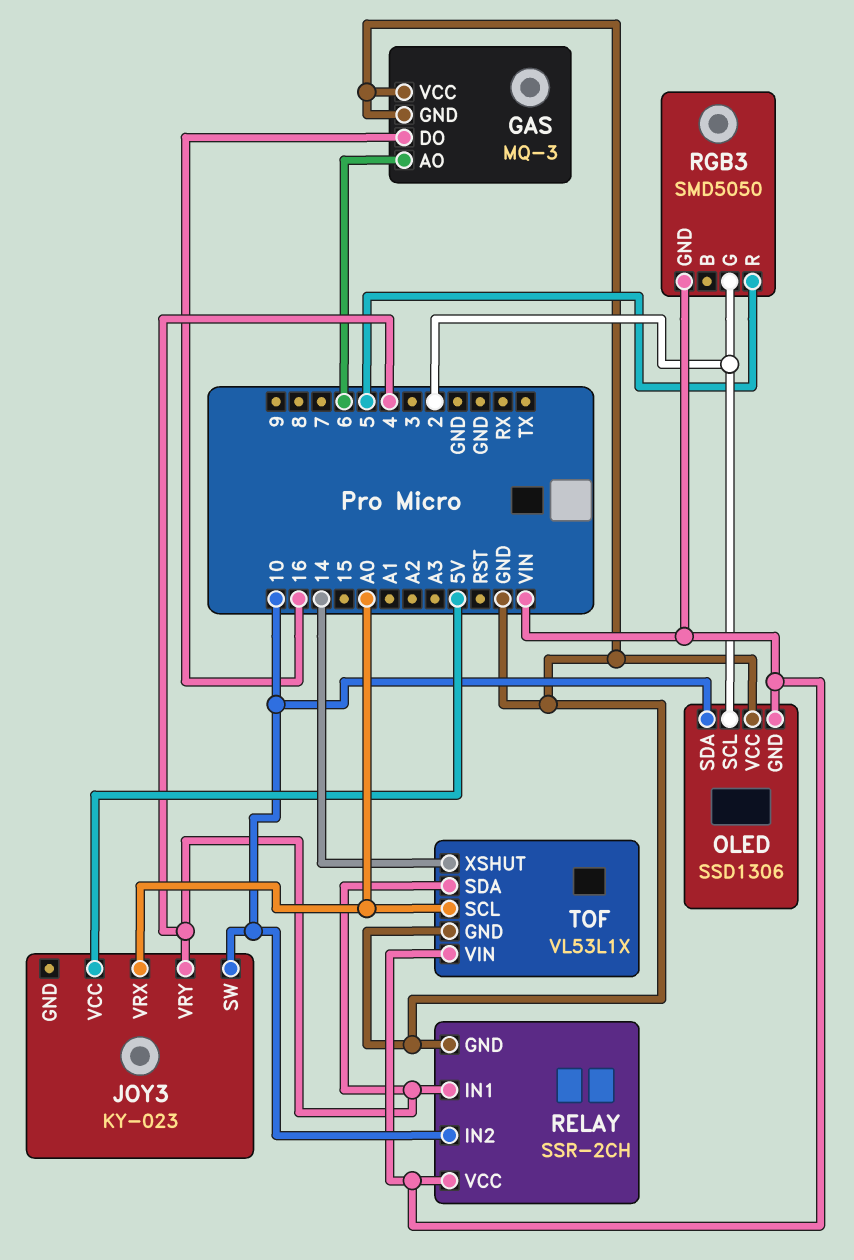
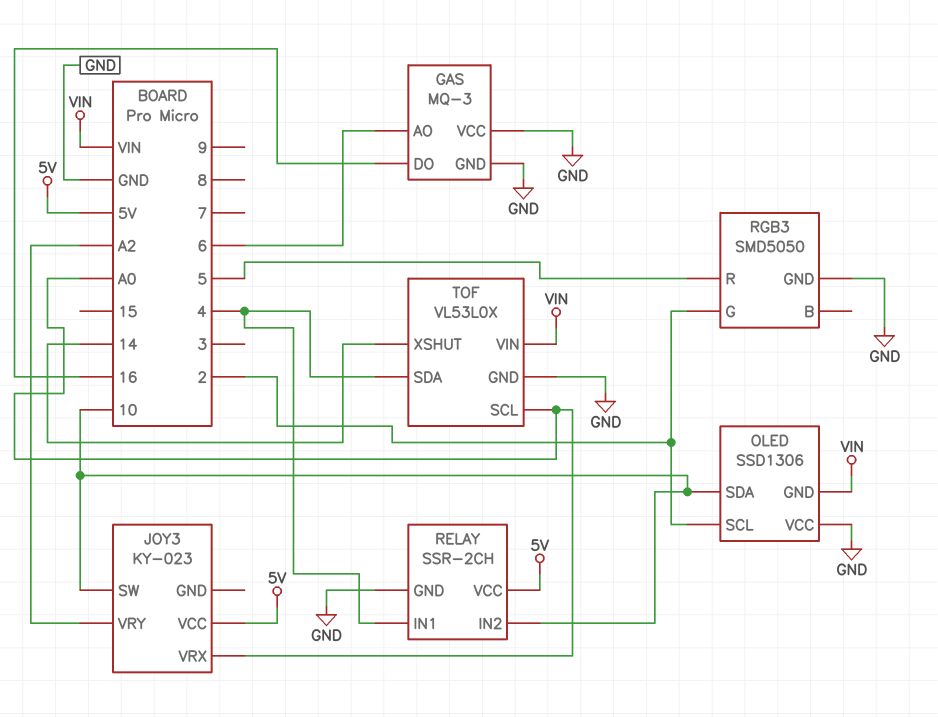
JOY3 pin VRY: 4 -> A2
RELAY pin VCC: VIN -> 5V
RGB3 pin GND: VIN -> GND
TOF: VL53L1X -> VL53L0X

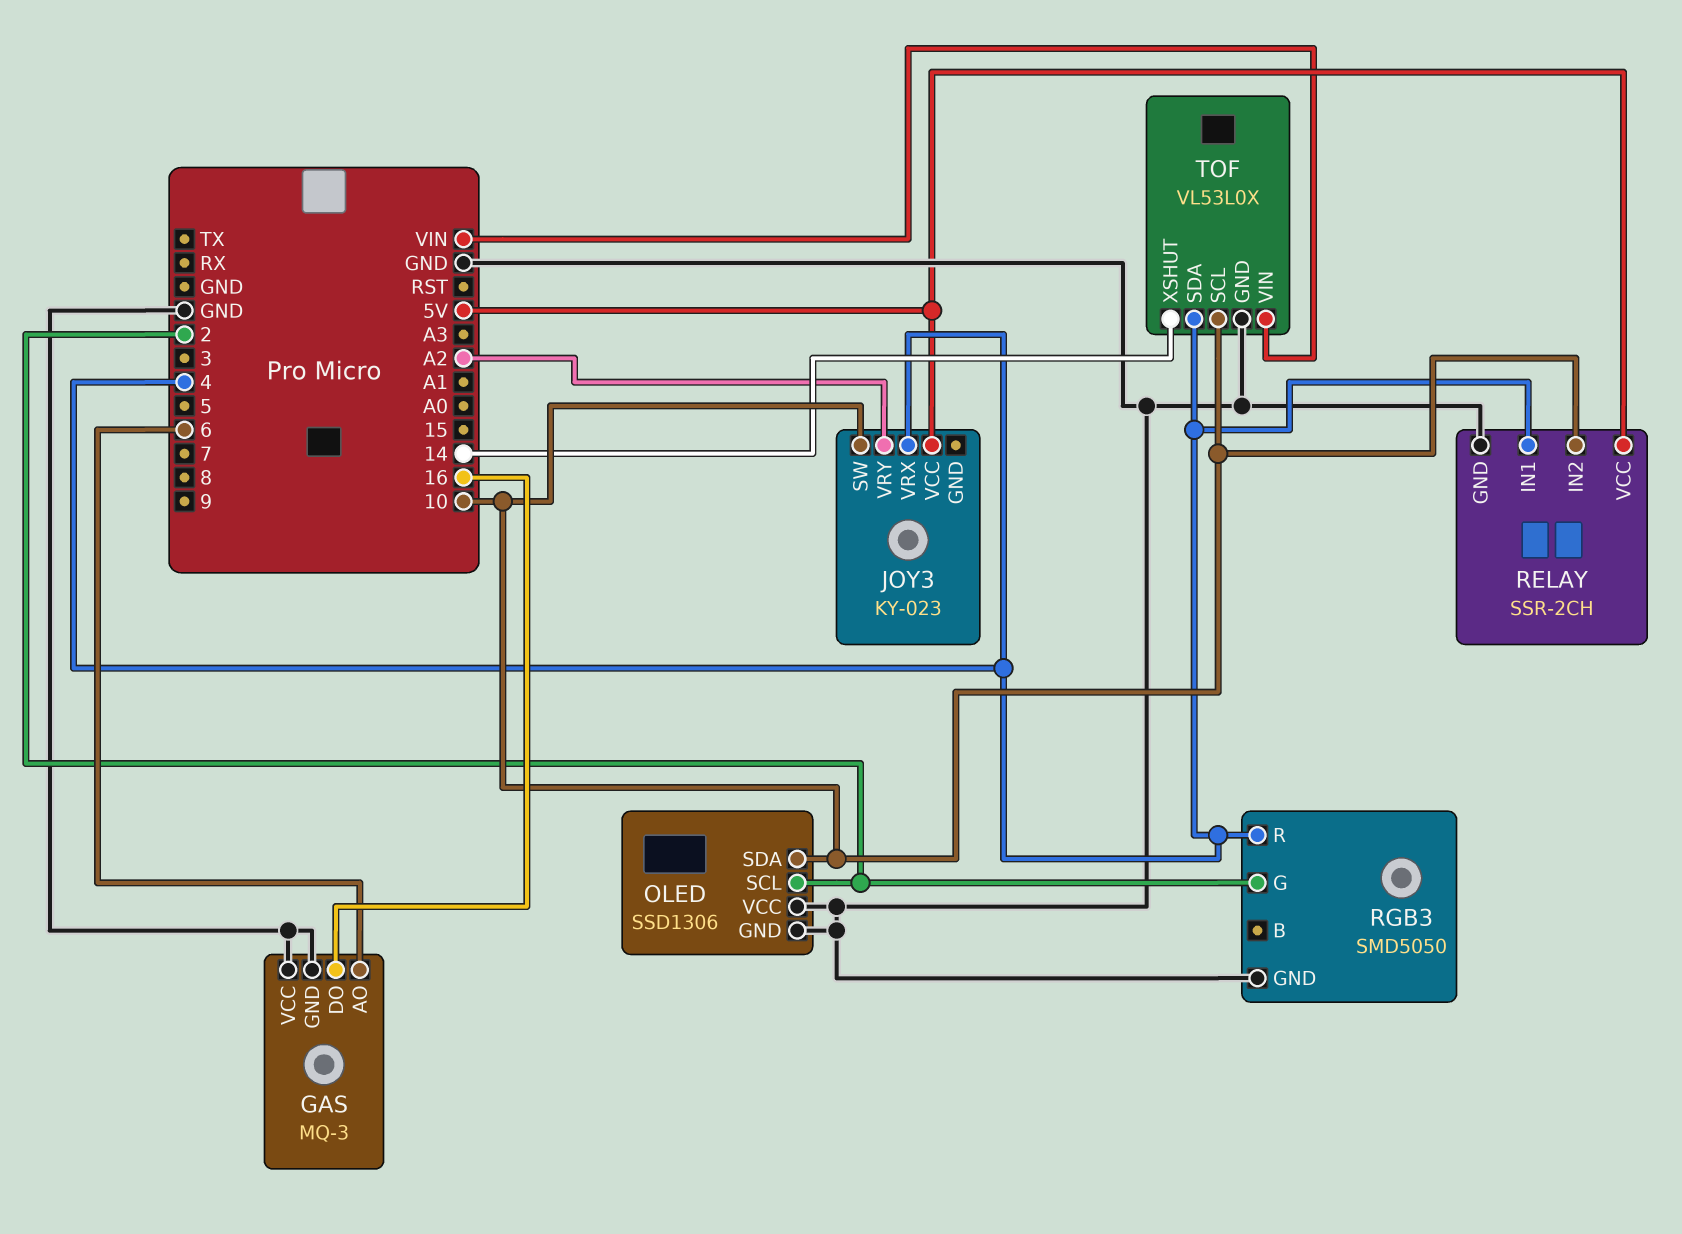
JOY3 pin VRX: A0 -> 4
OLED pin GND: VIN -> GND
RGB3 pin R: 5 -> 4
TOF pin SCL: A0 -> 10

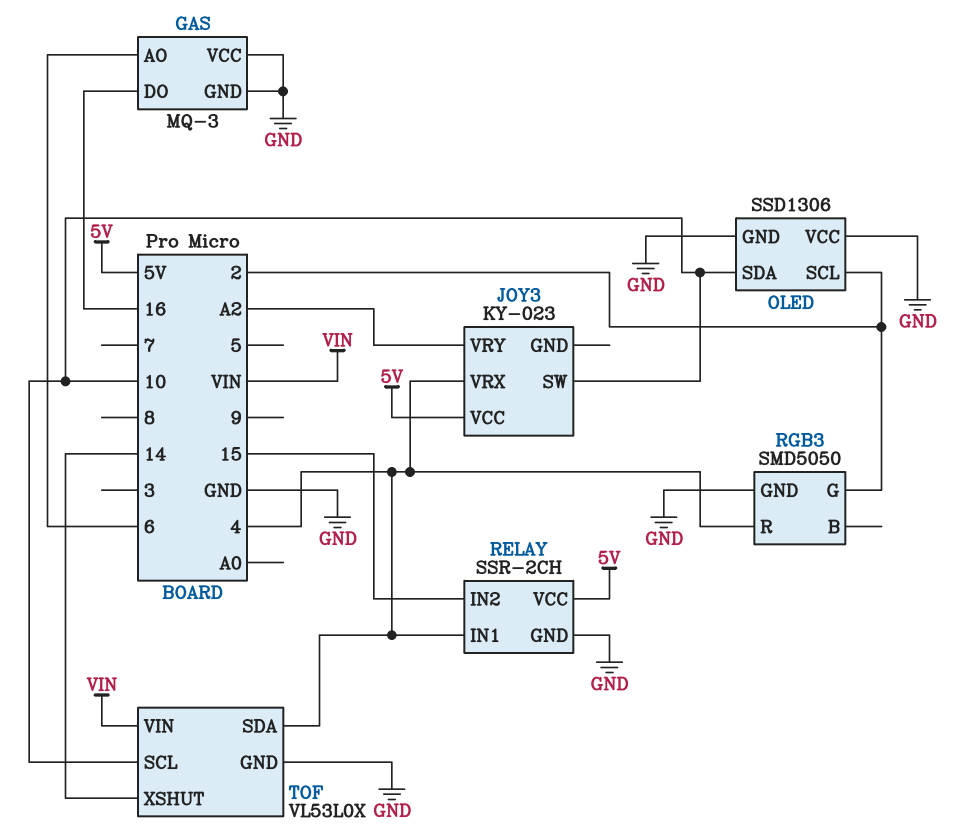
RELAY pin IN2: 10 -> 15

